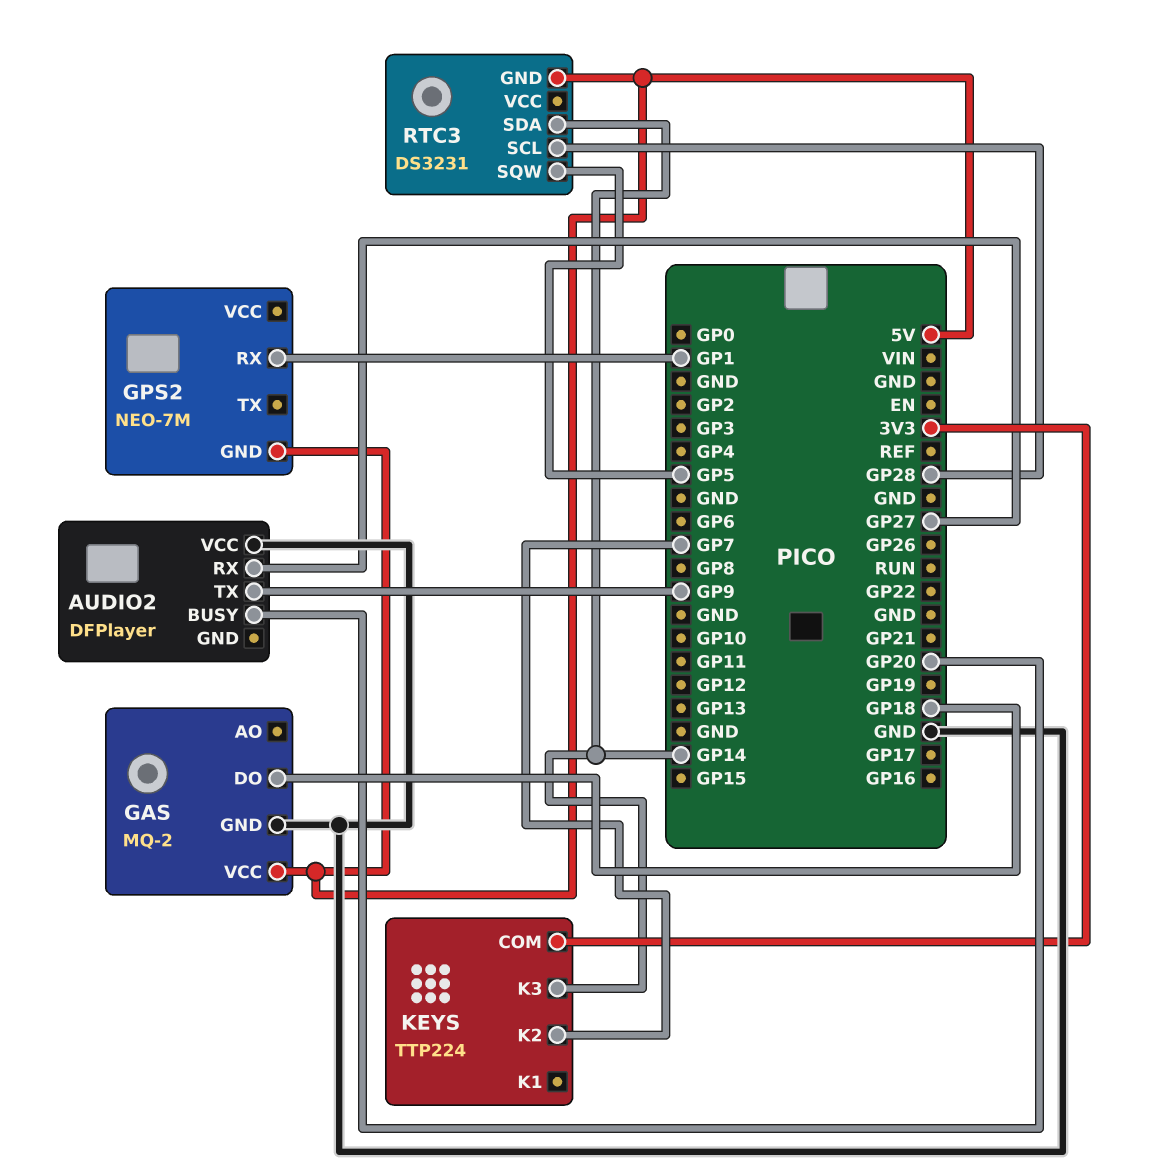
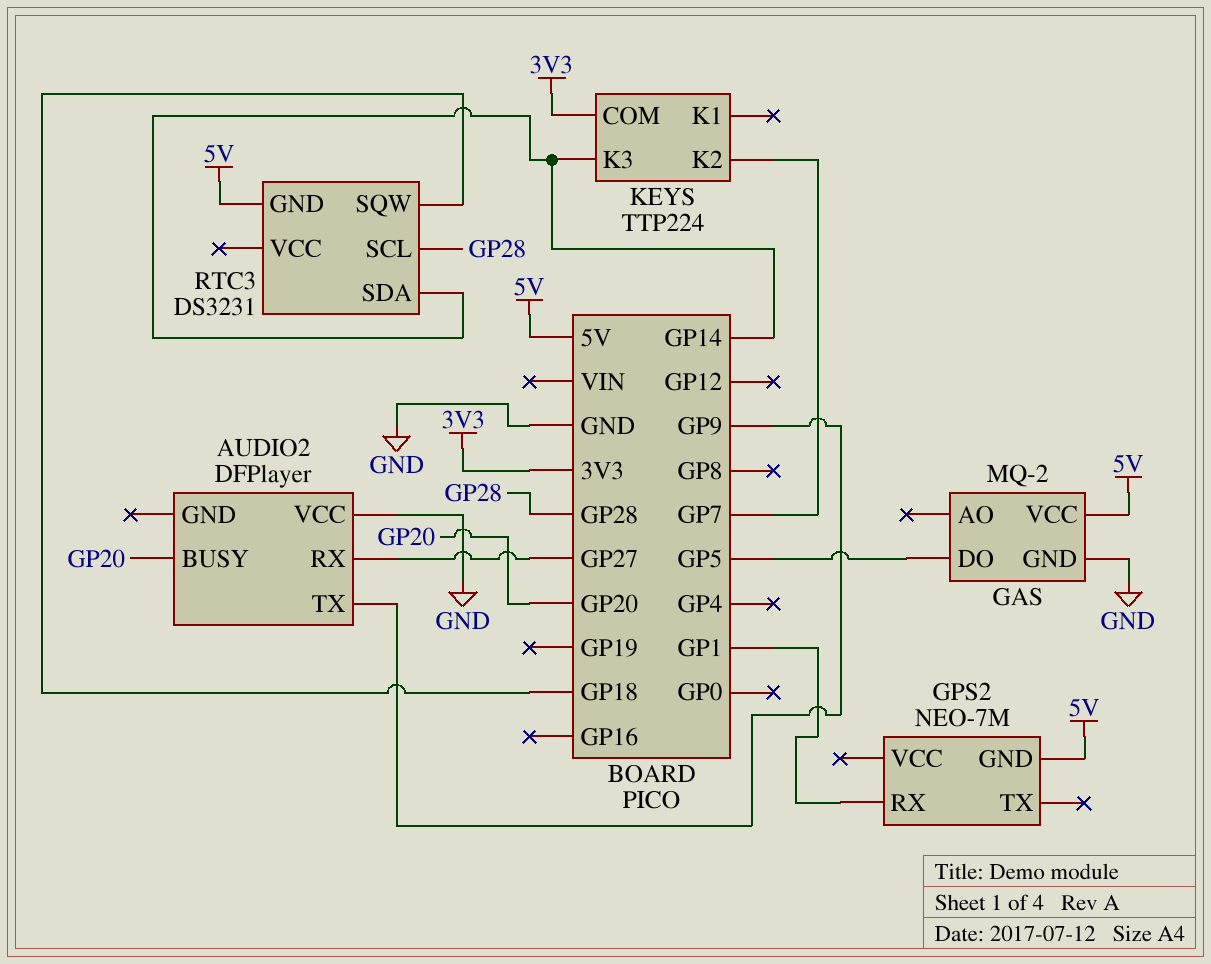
GAS pin DO: GP18 -> GP5
RTC3 pin SQW: GP5 -> GP18

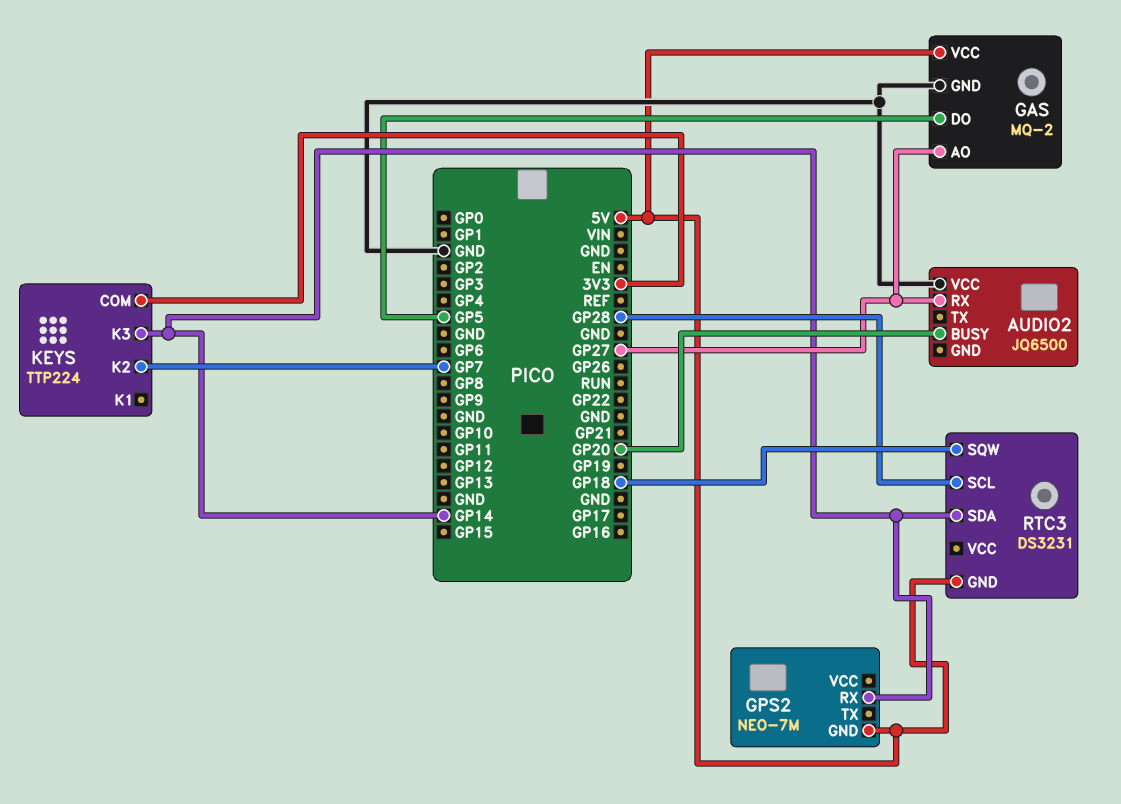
AUDIO2: DFPlayer -> JQ6500
AUDIO2 pin TX: GP9 -> none
GAS pin AO: none -> GP27
GPS2 pin RX: GP1 -> GP14

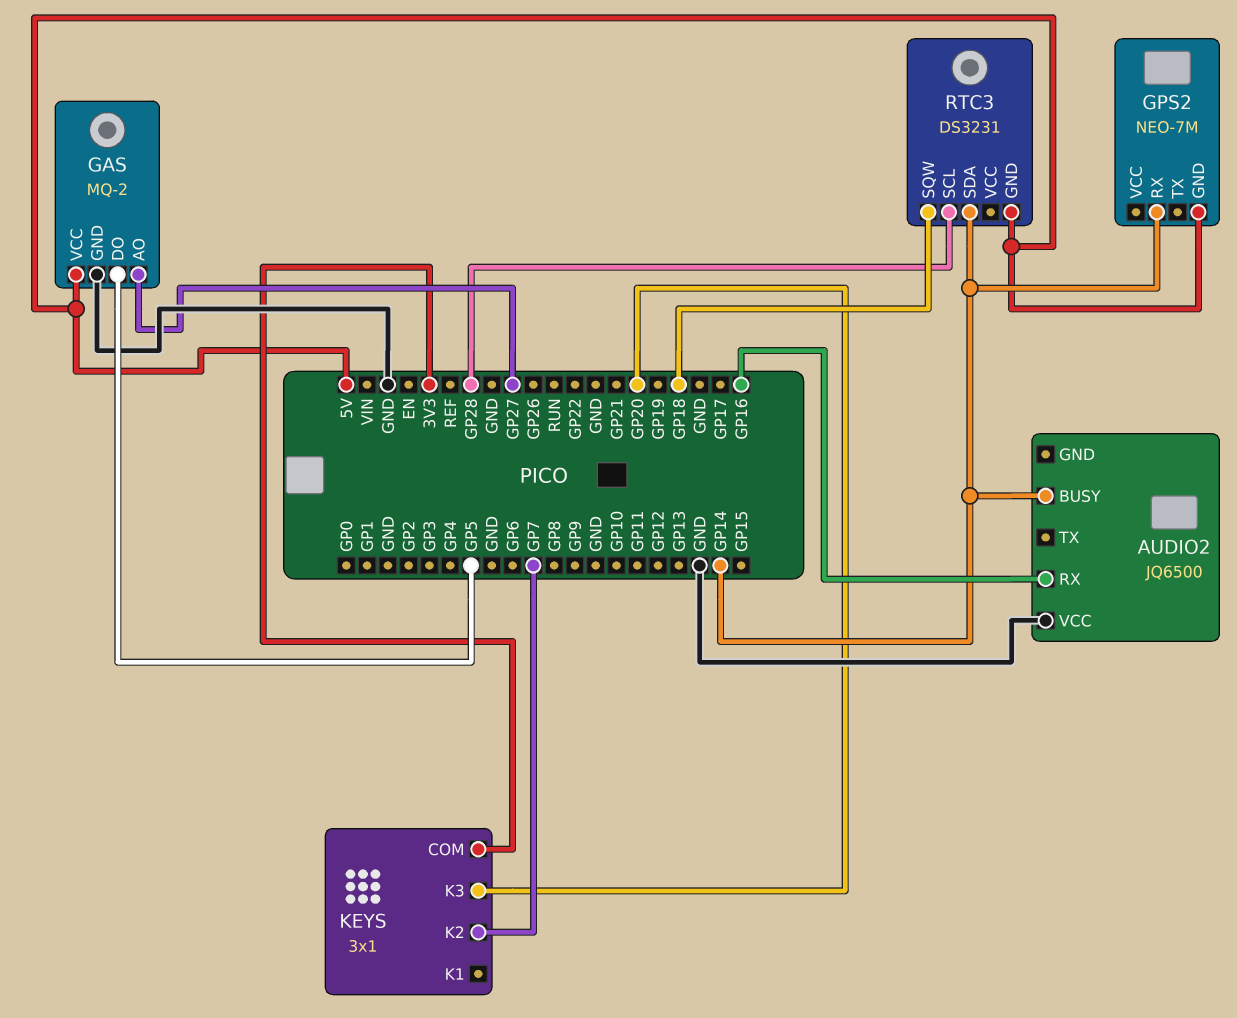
AUDIO2 pin BUSY: GP20 -> GP14
AUDIO2 pin RX: GP27 -> GP16
KEYS: TTP224 -> 3x1
KEYS pin K3: GP14 -> GP20

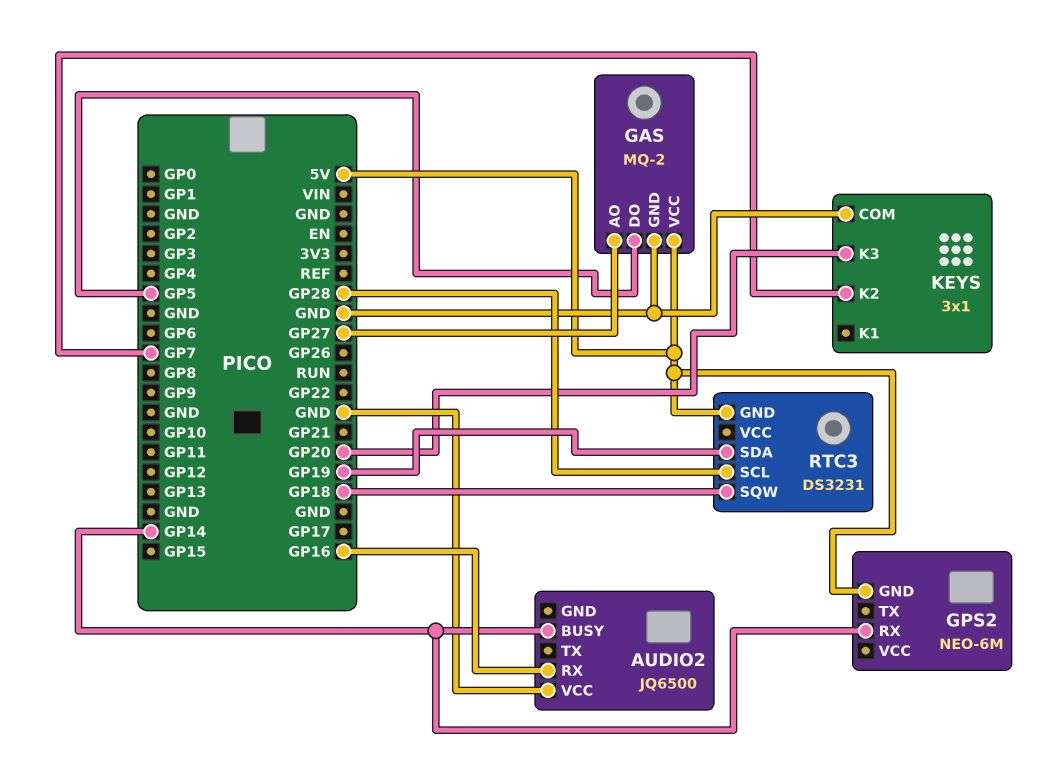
GPS2: NEO-7M -> NEO-6M
KEYS pin COM: 3V3 -> GND
RTC3 pin SDA: GP14 -> GP19

